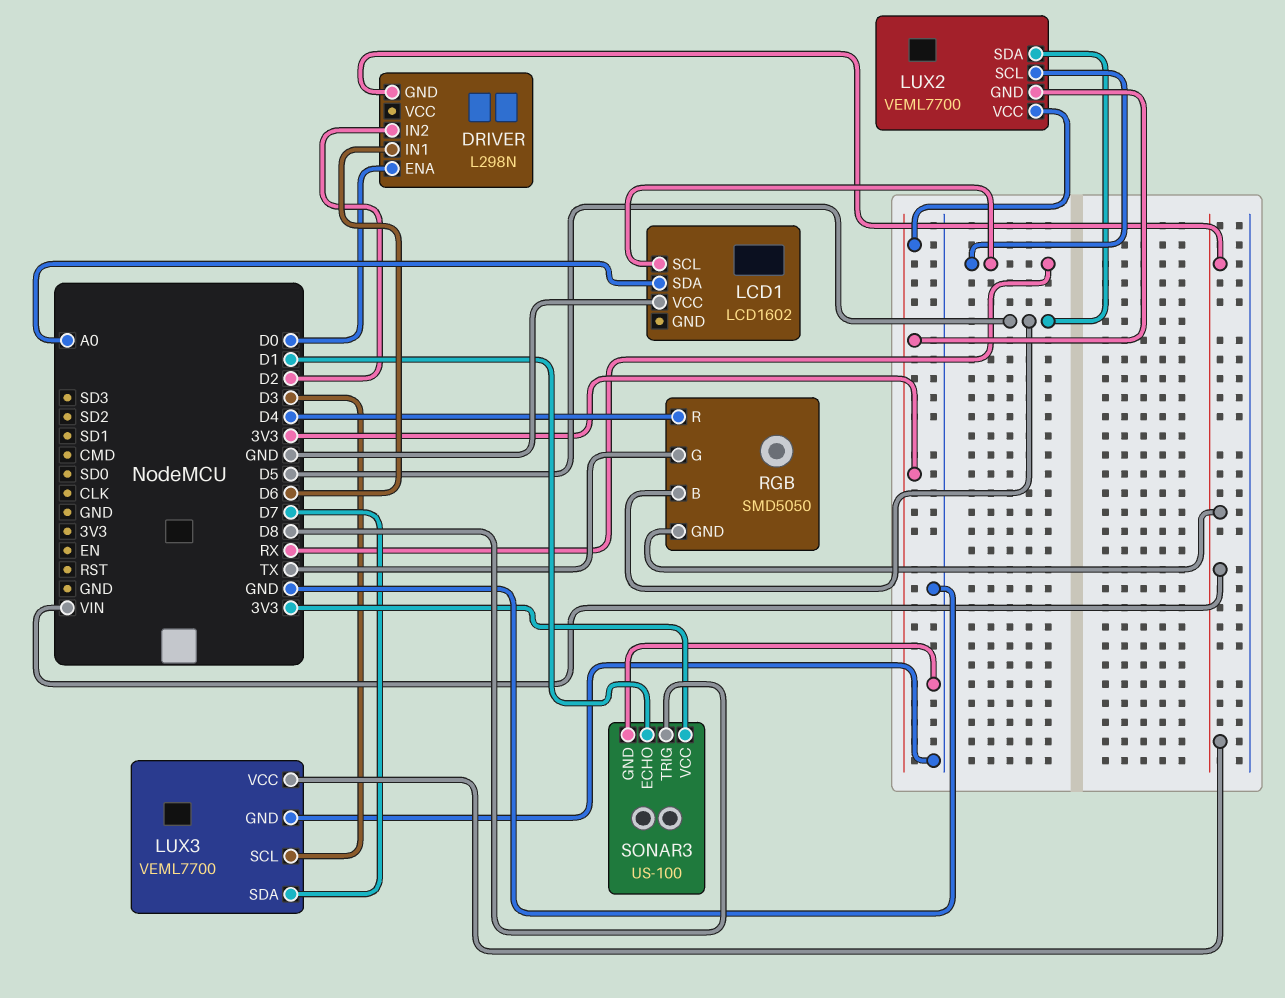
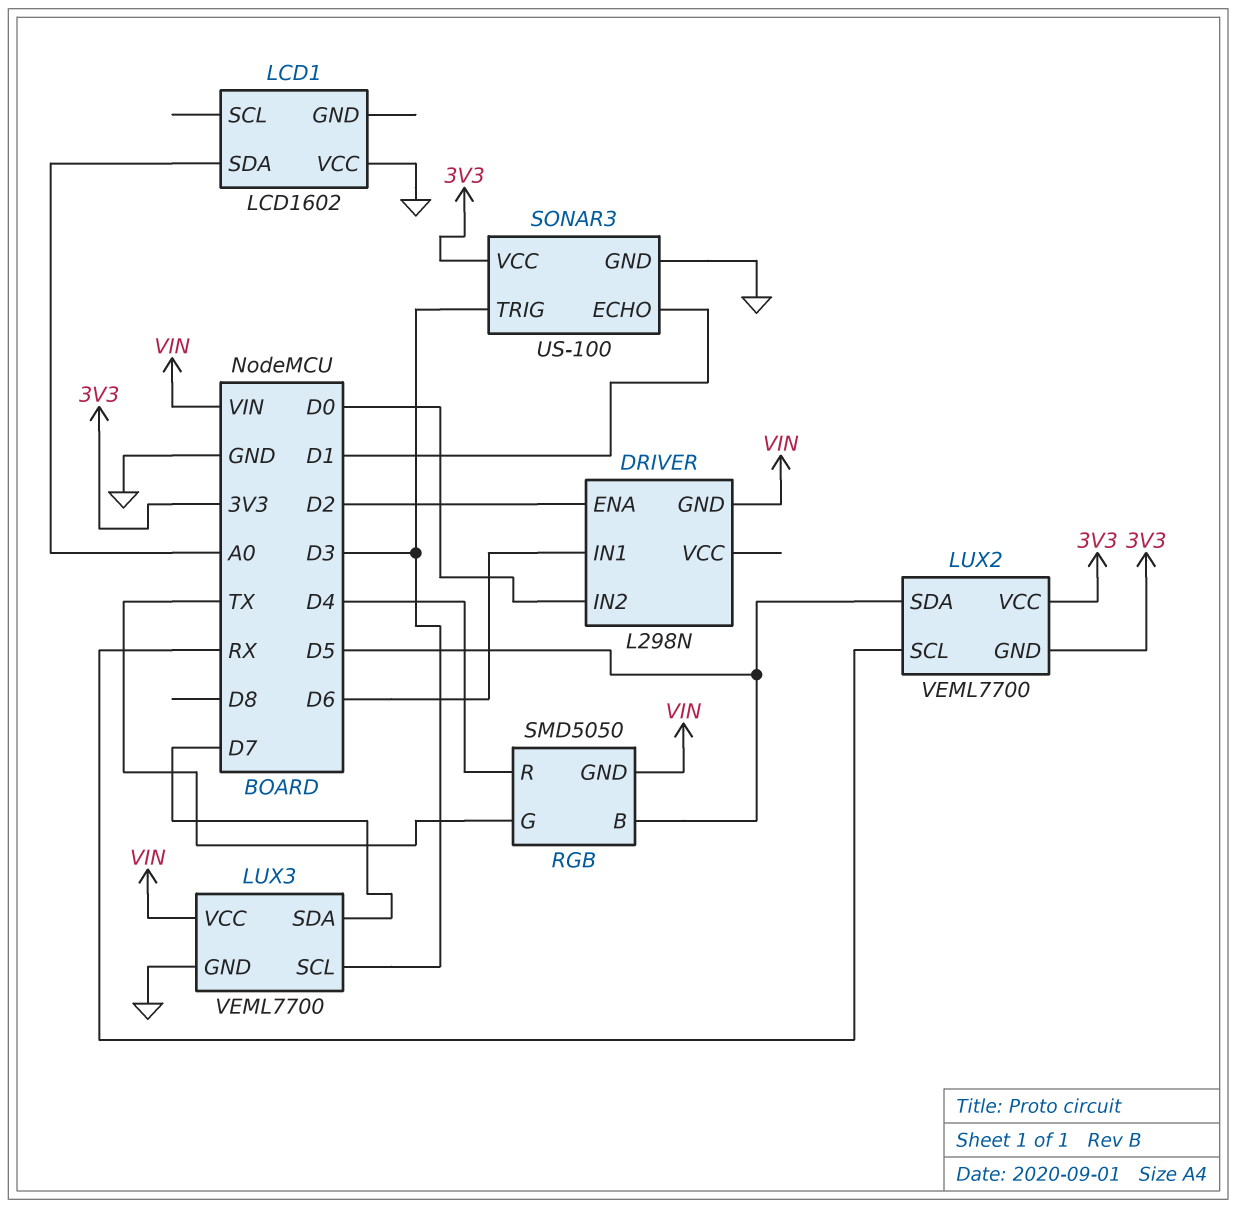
DRIVER pin ENA: D0 -> D2
DRIVER pin IN2: D2 -> D0
LCD1 pin SCL: RX -> none
SONAR3 pin TRIG: D8 -> D3

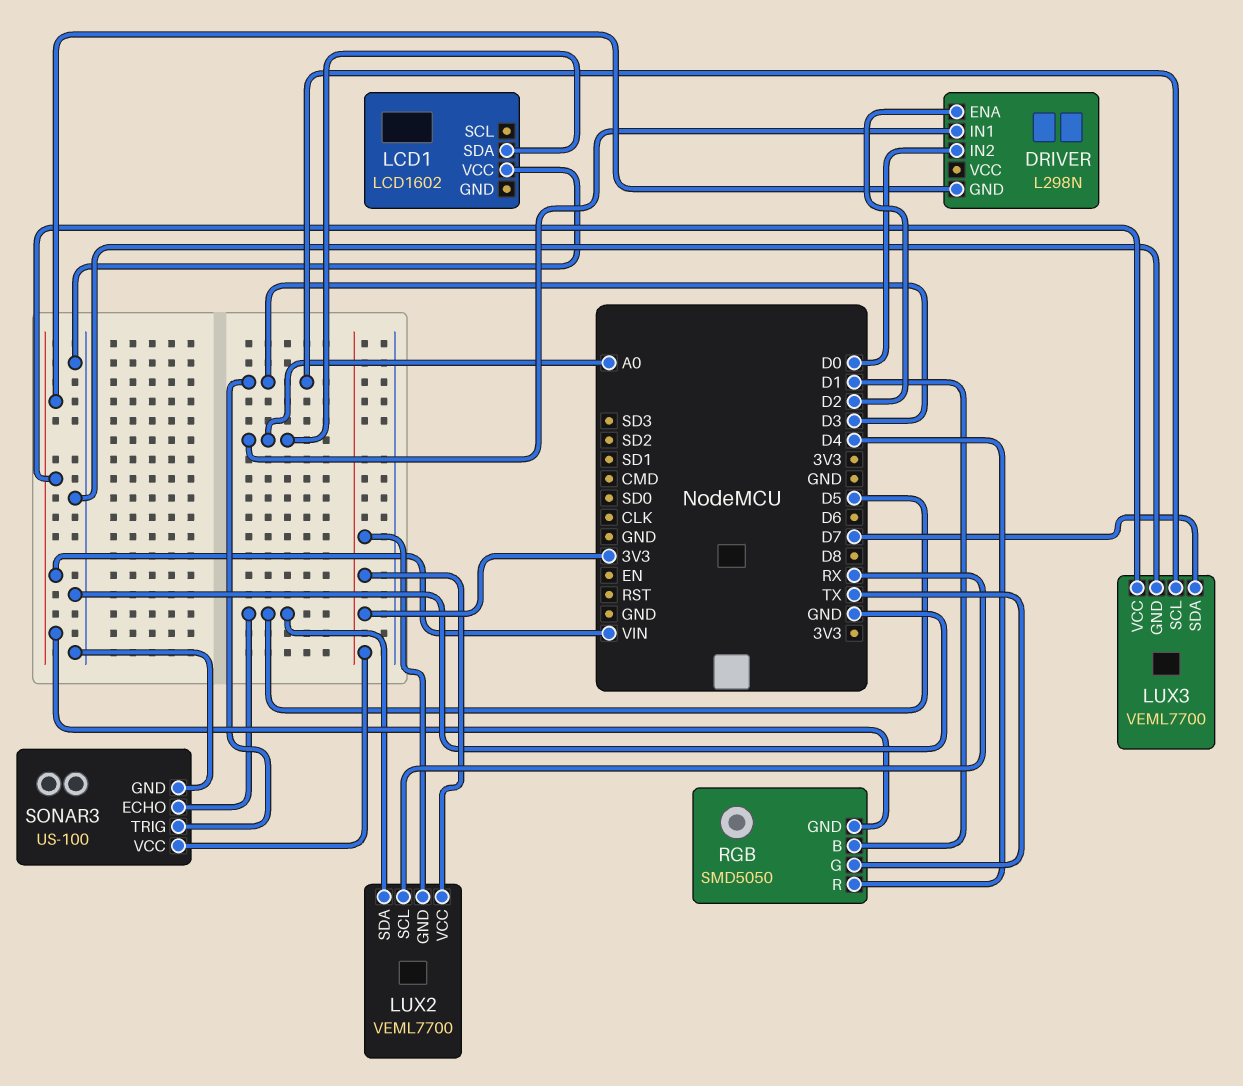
DRIVER pin IN1: D6 -> A0
RGB pin B: D5 -> D1
SONAR3 pin ECHO: D1 -> D5

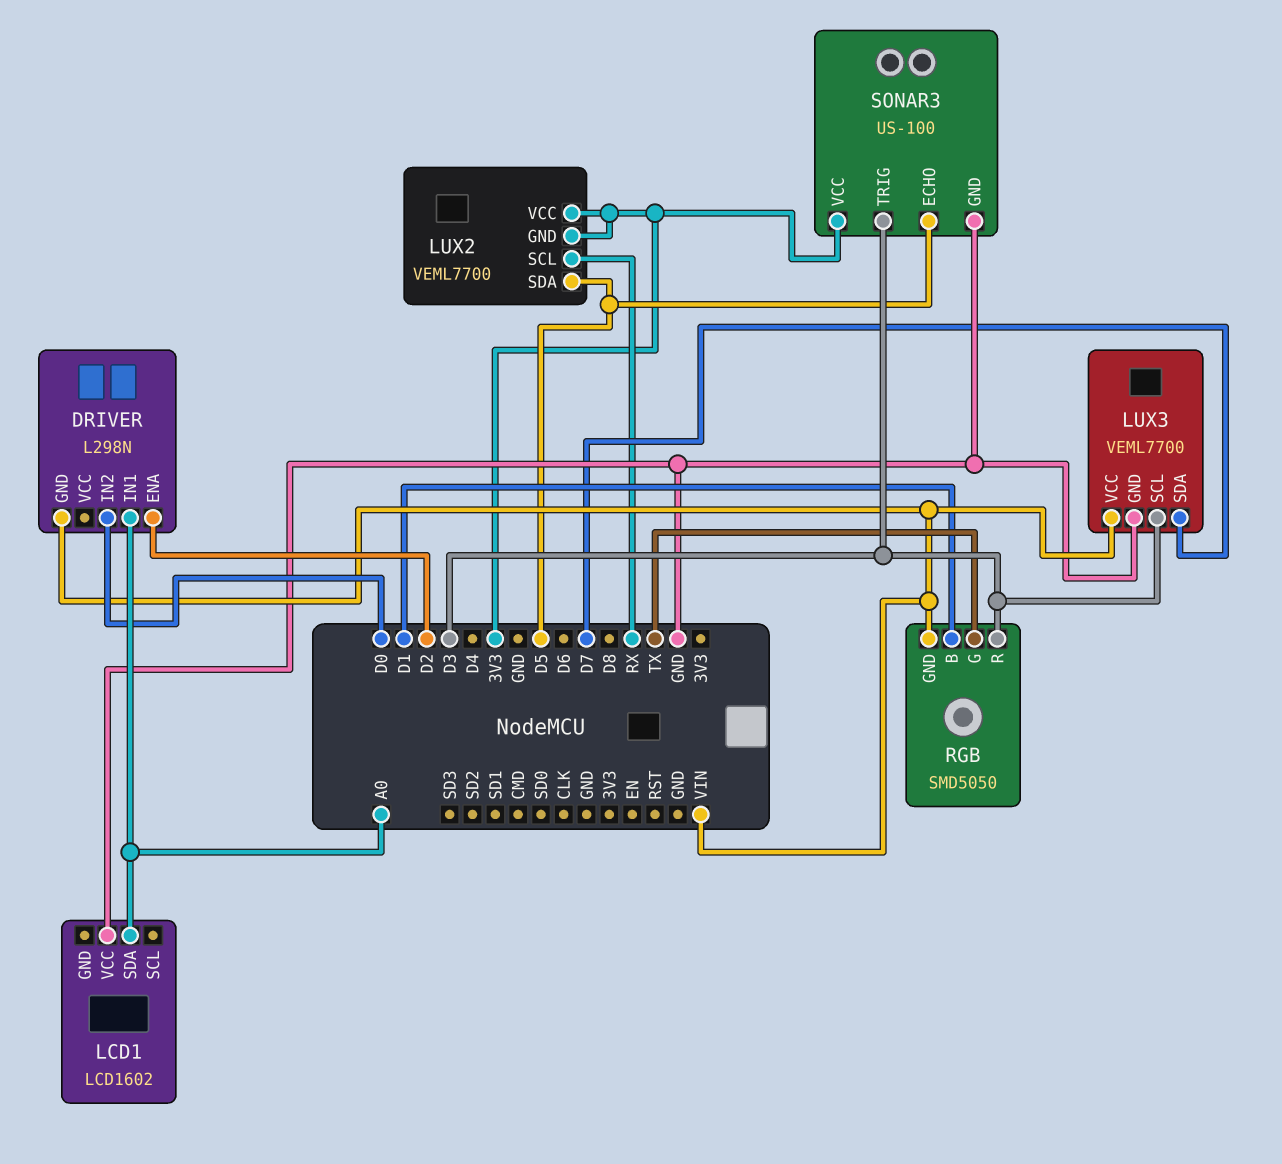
RGB pin R: D4 -> D3

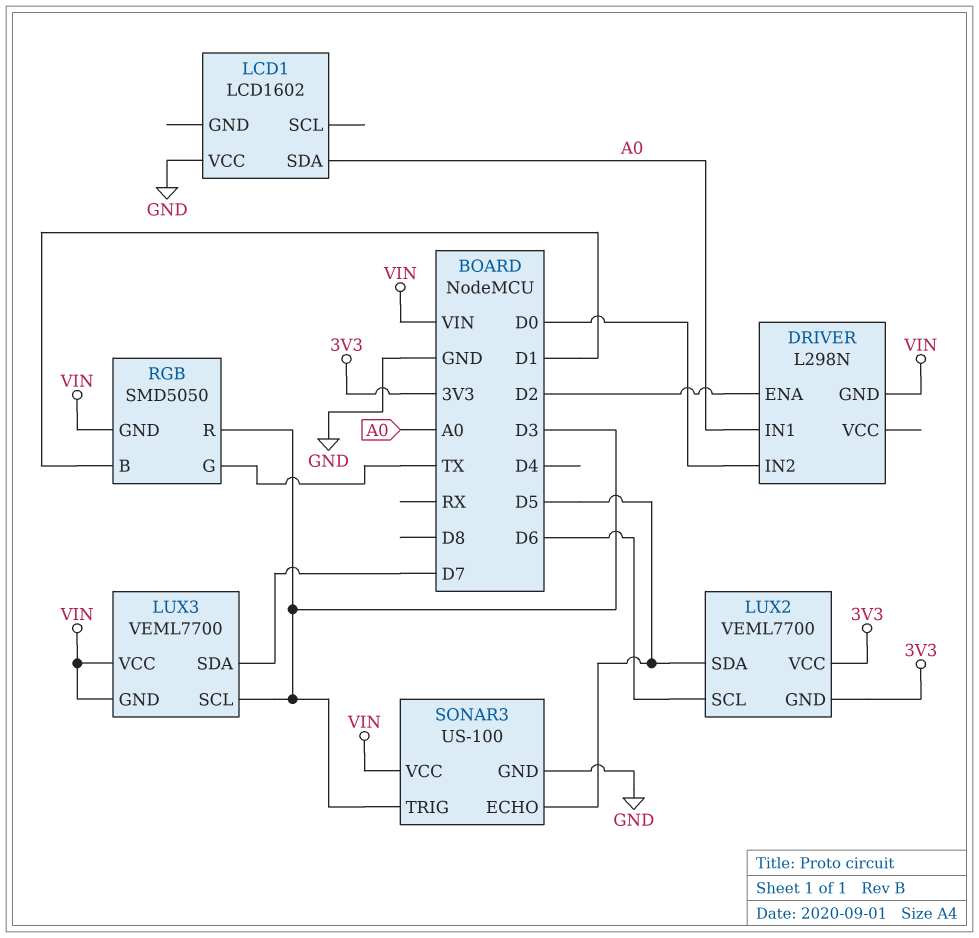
LUX2 pin SCL: RX -> D6
LUX3 pin GND: GND -> VIN
SONAR3 pin VCC: 3V3 -> VIN

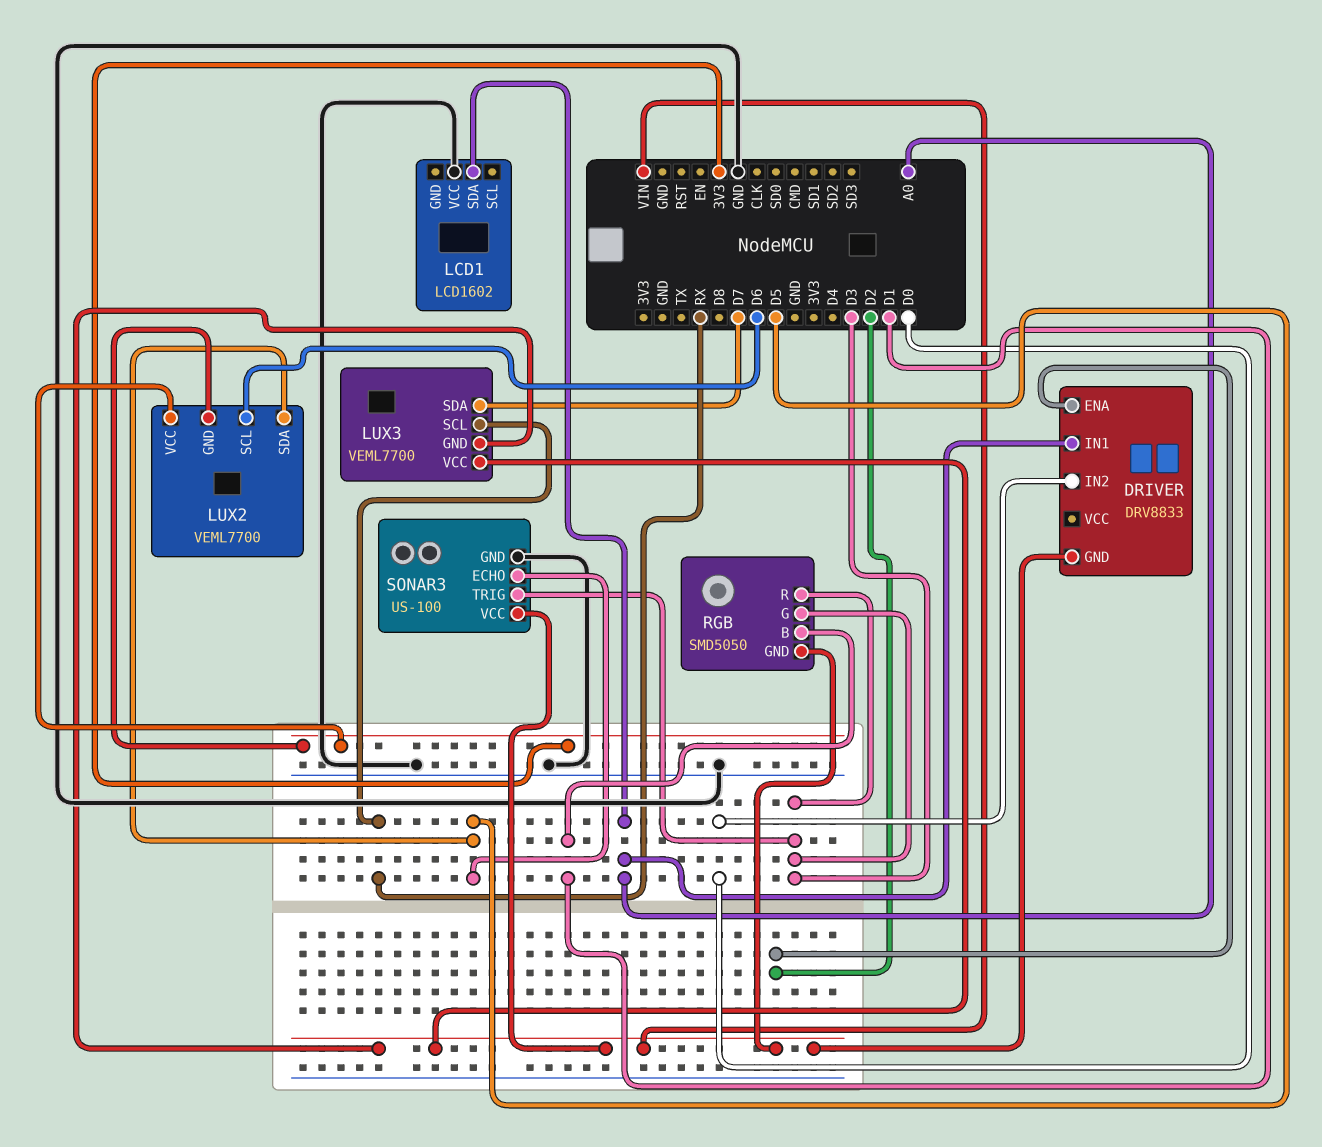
DRIVER: L298N -> DRV8833
LUX3 pin SCL: D3 -> RX
RGB pin G: TX -> D3

